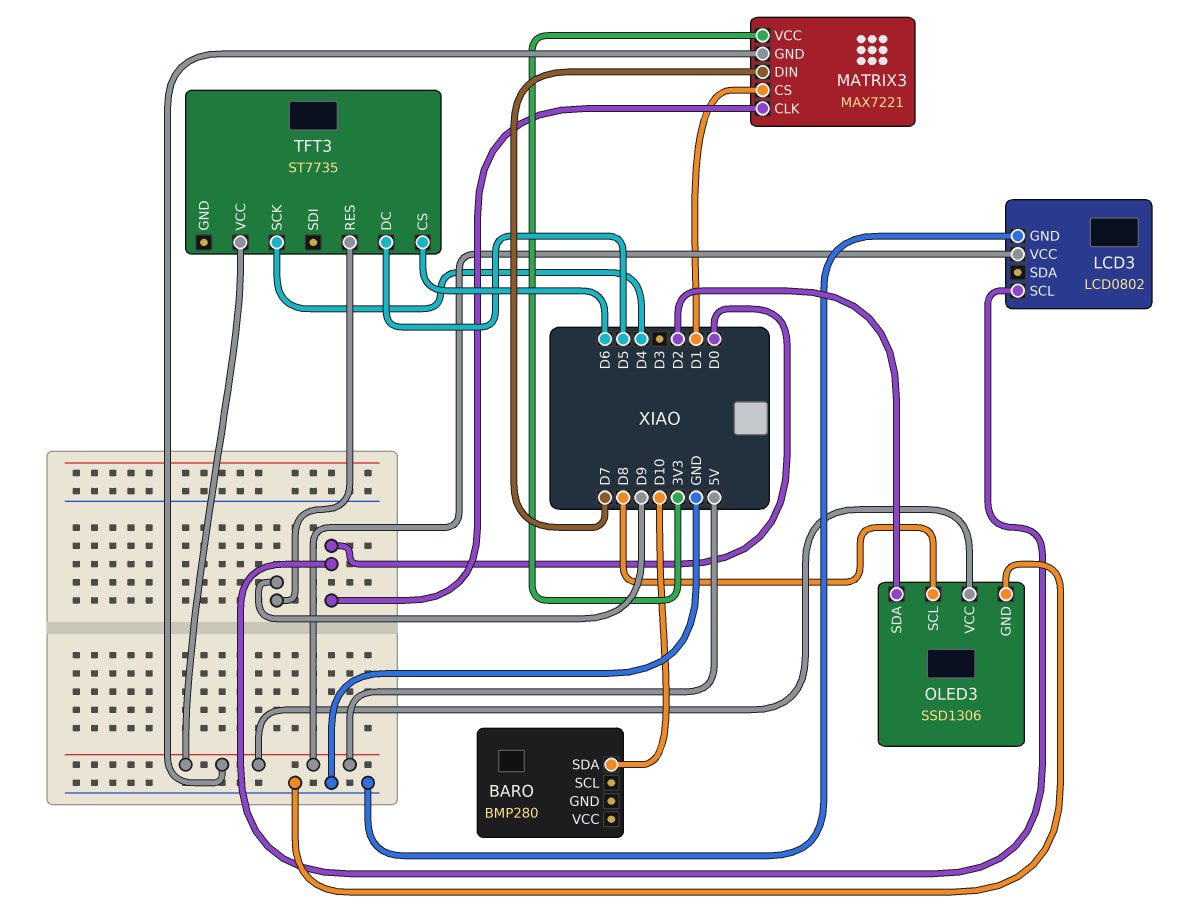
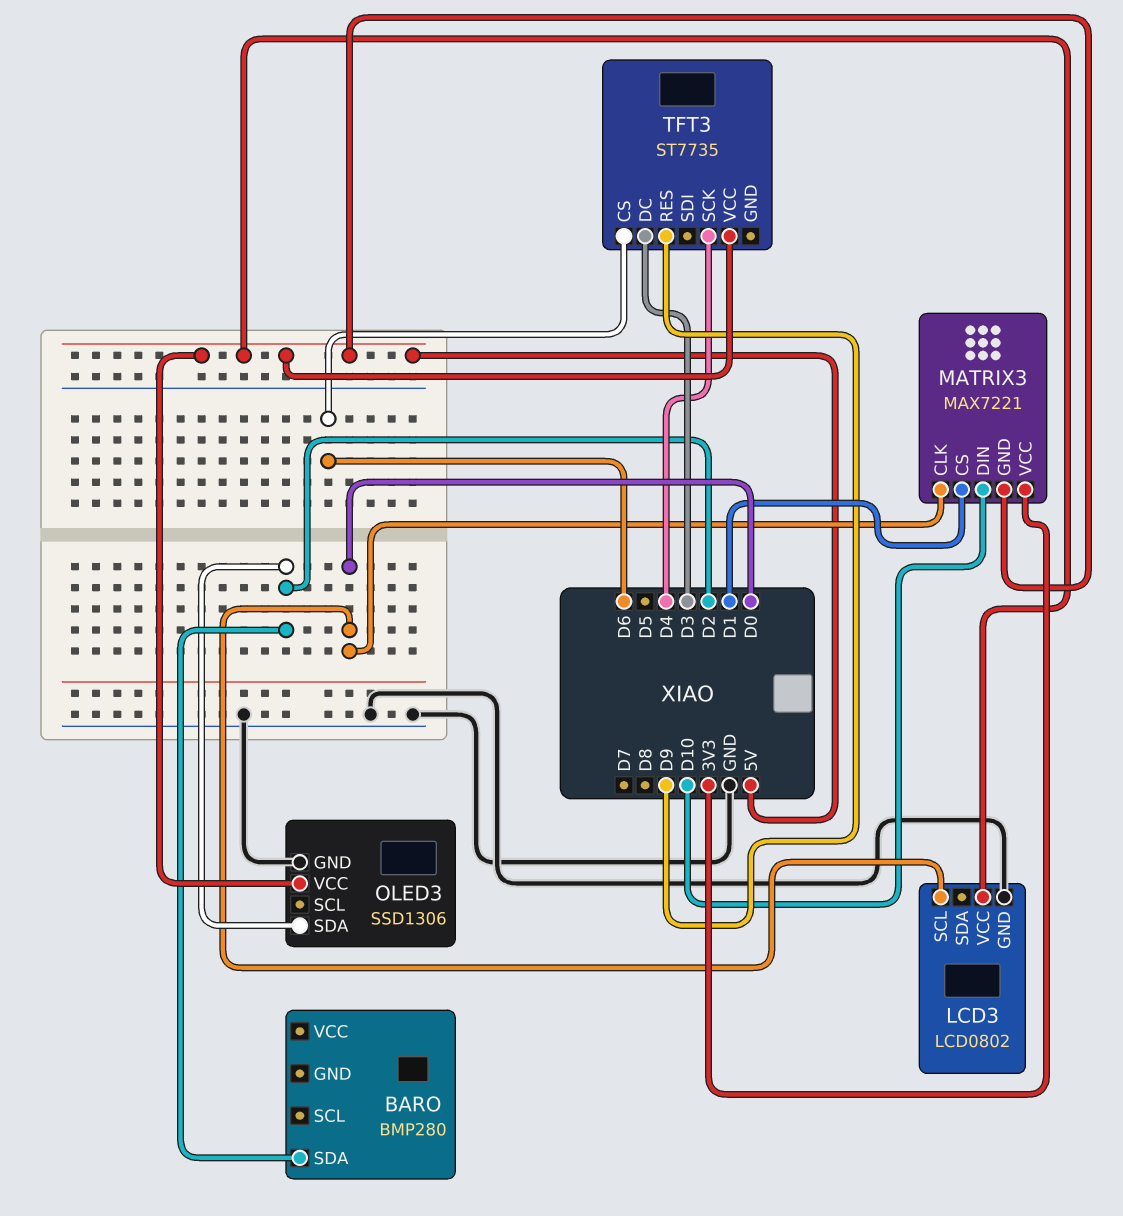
BARO pin SDA: D10 -> D2
MATRIX3 pin DIN: D7 -> D10
OLED3 pin SCL: D8 -> none
TFT3 pin DC: D5 -> D3

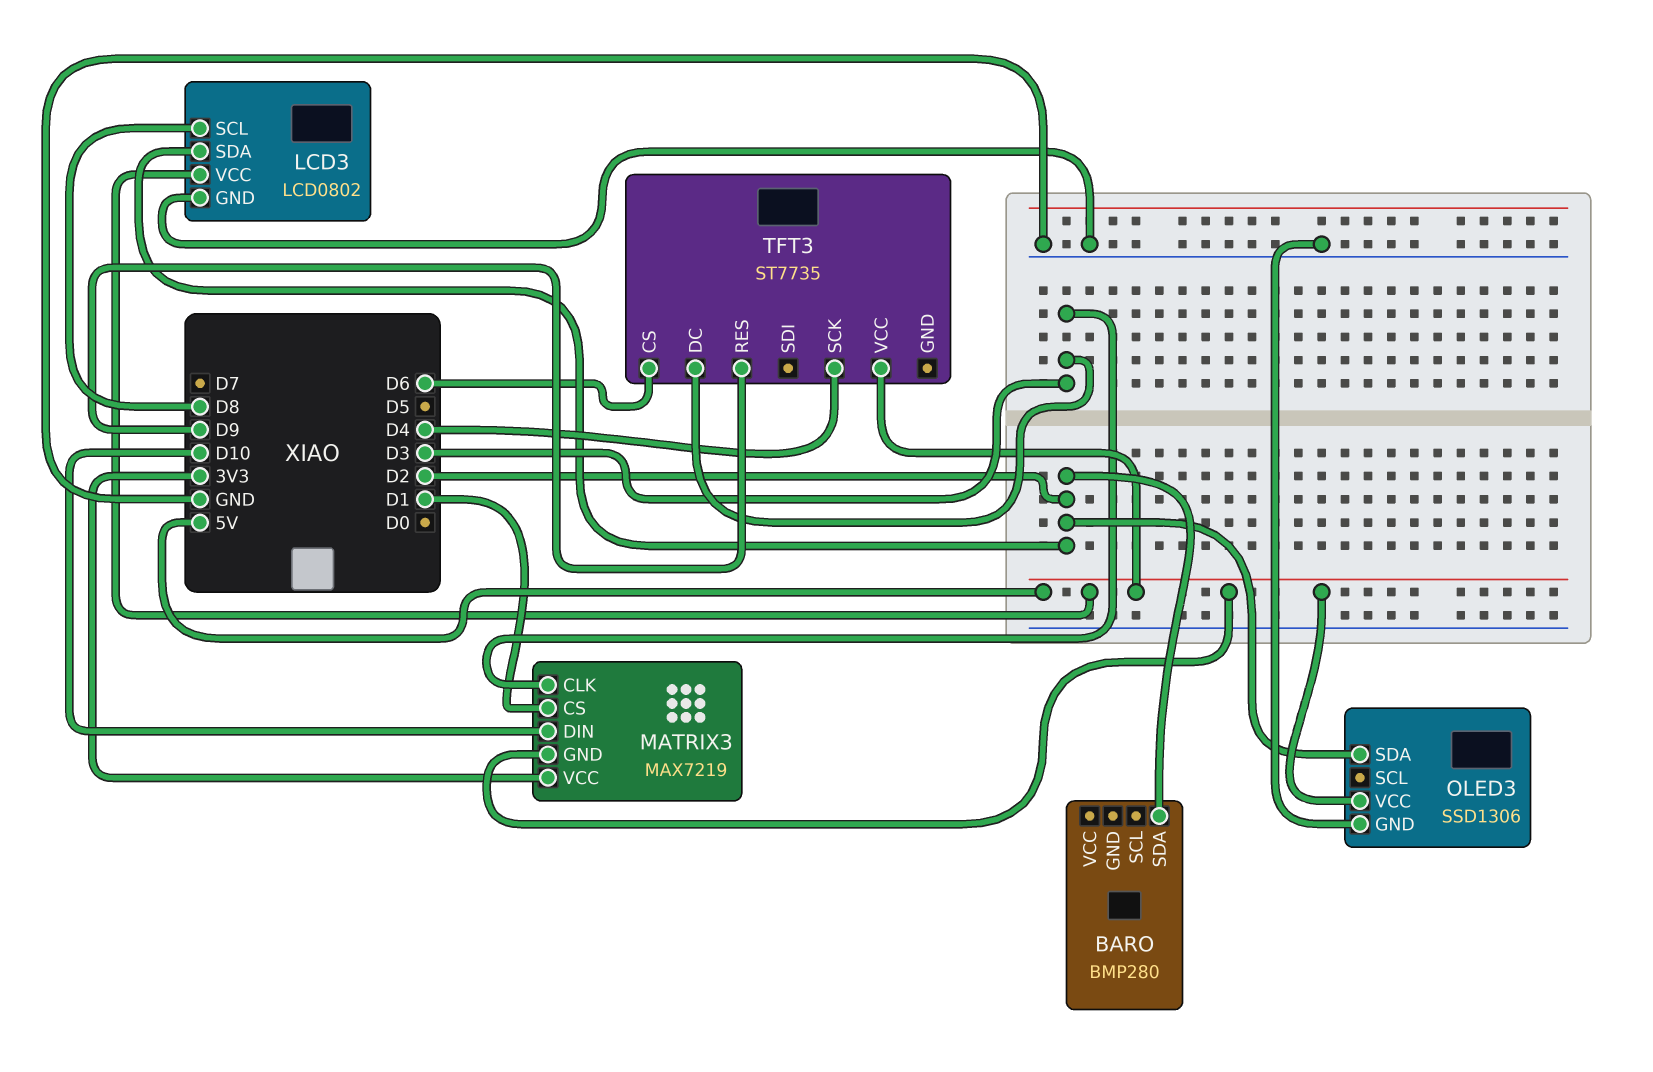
LCD3 pin SCL: D0 -> D8
LCD3 pin SDA: none -> D2
MATRIX3: MAX7221 -> MAX7219
MATRIX3 pin CLK: D0 -> D3

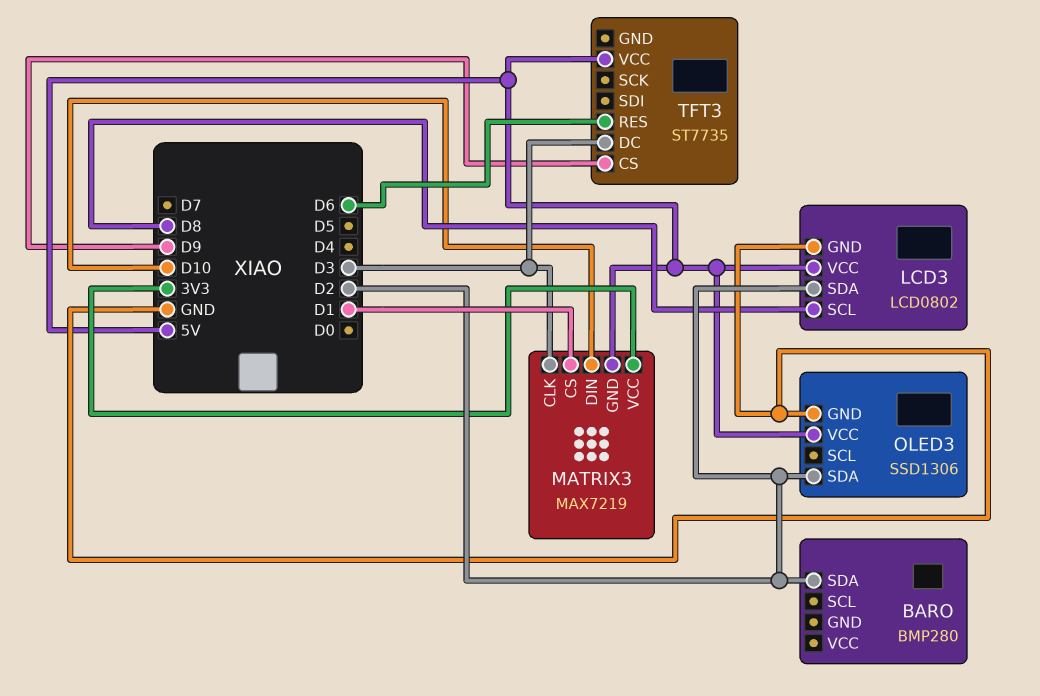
TFT3 pin CS: D6 -> D9
TFT3 pin RES: D9 -> D6
TFT3 pin SCK: D4 -> none

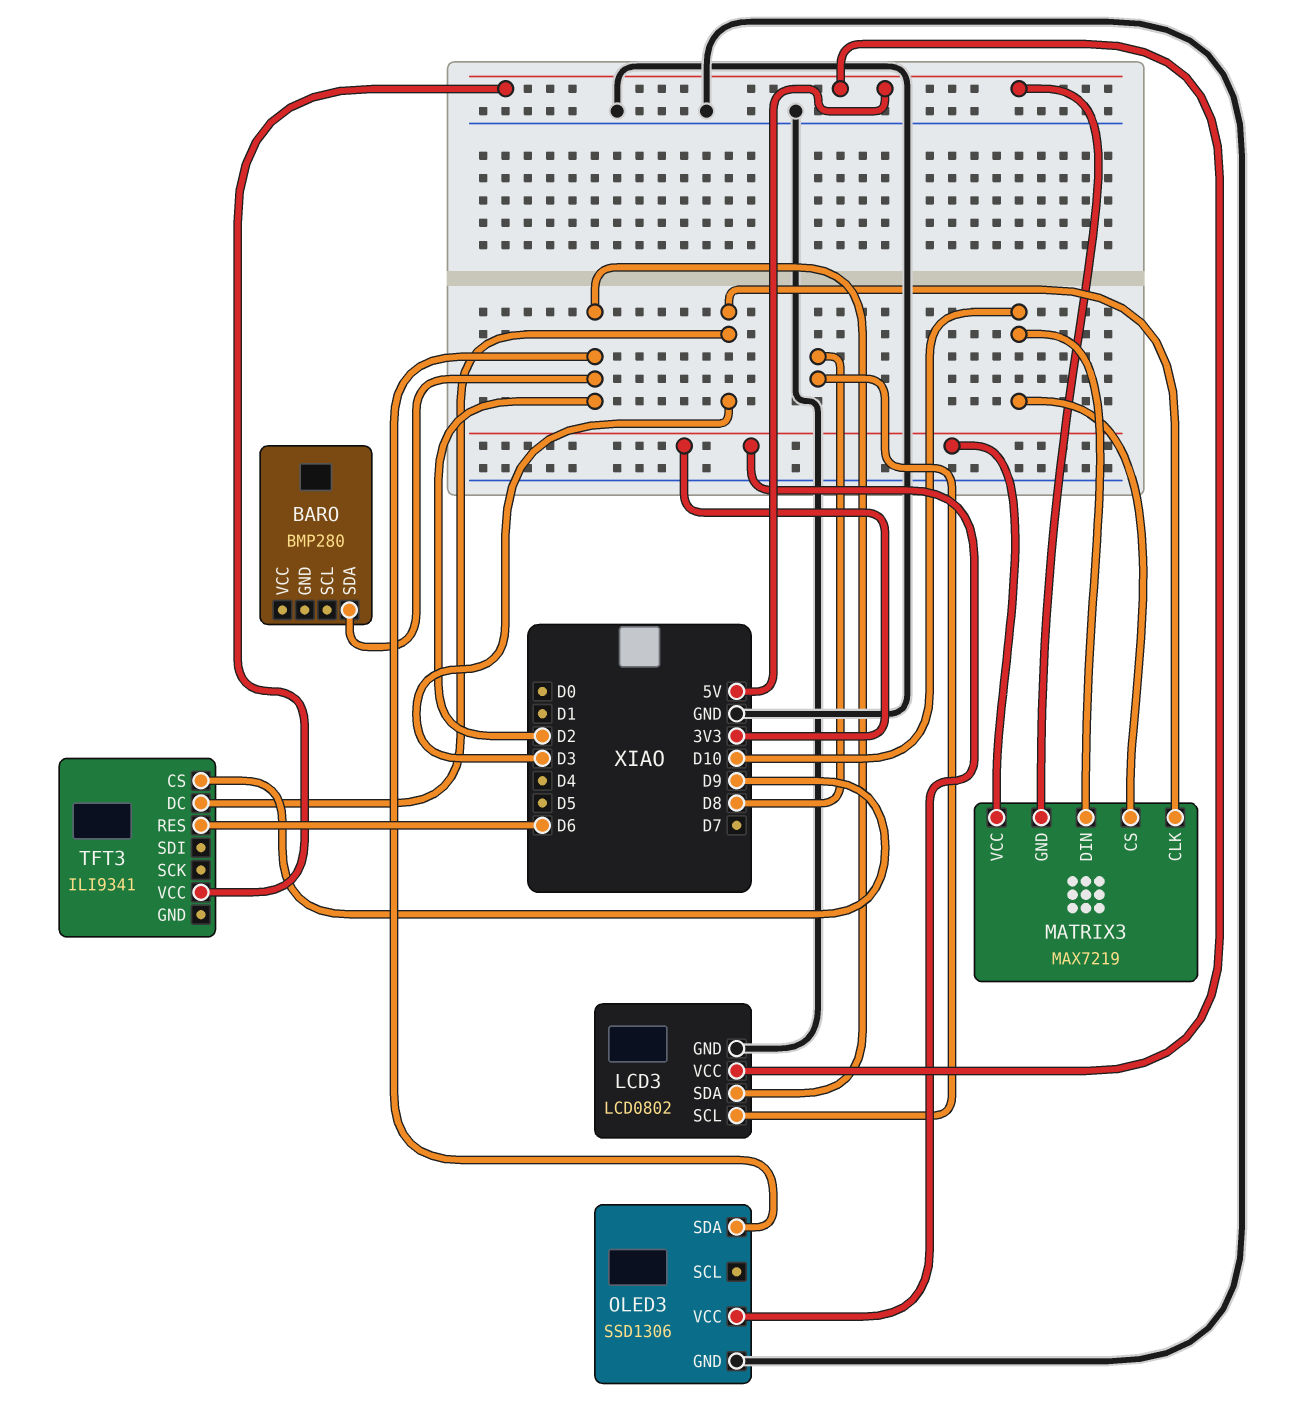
MATRIX3 pin CS: D1 -> D10
OLED3 pin VCC: 5V -> 3V3
TFT3: ST7735 -> ILI9341

